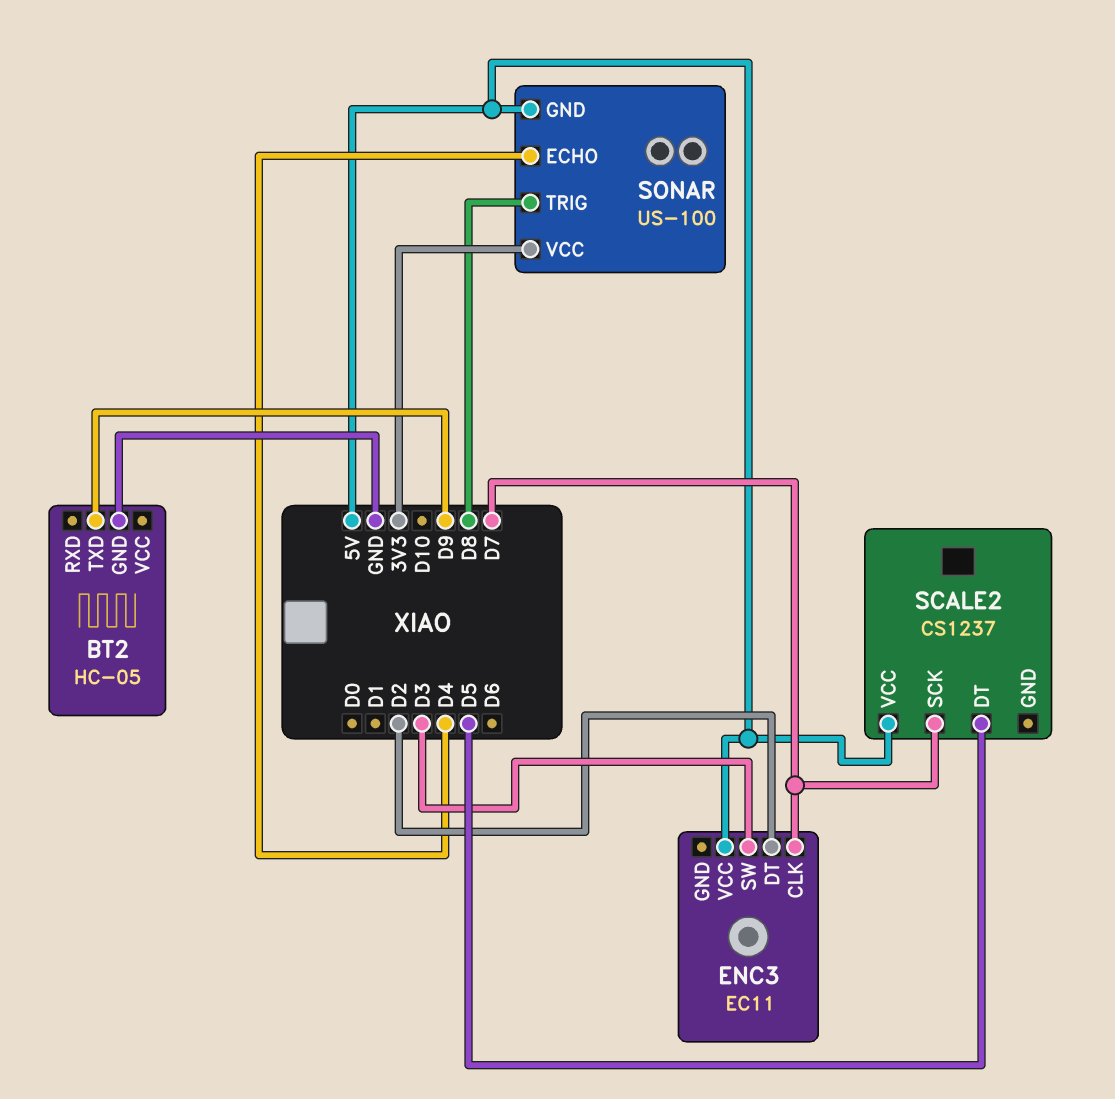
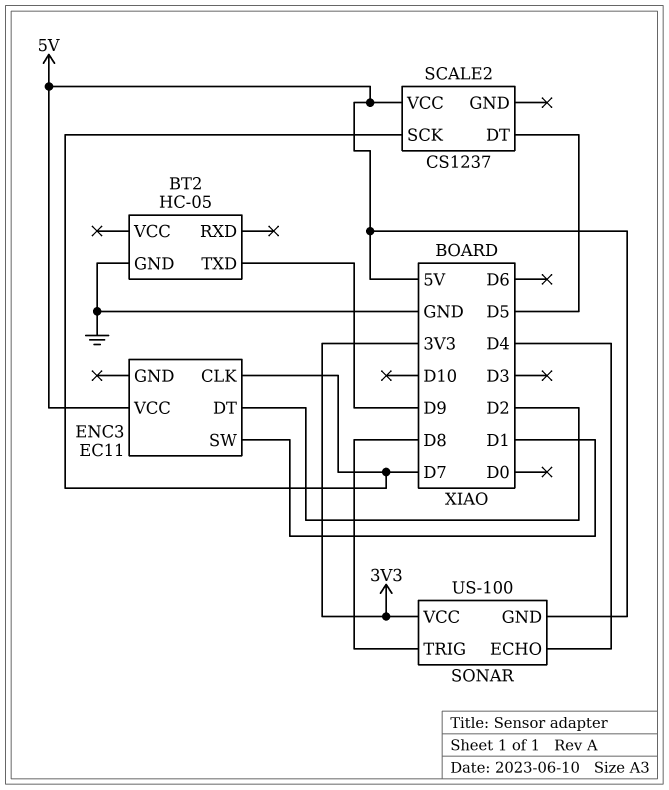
ENC3 pin SW: D3 -> D1

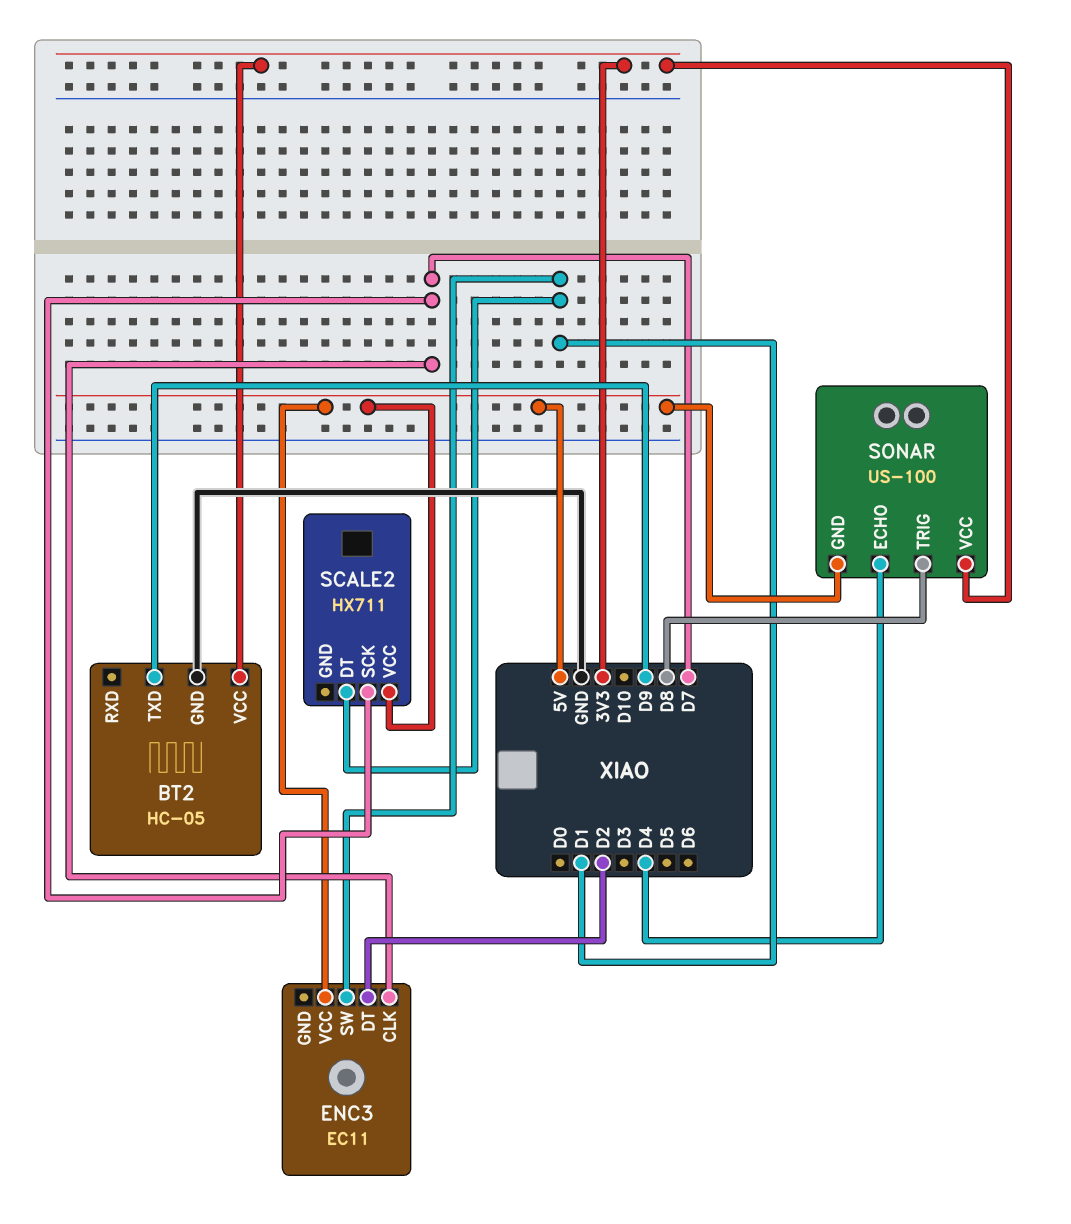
BT2 pin VCC: none -> 3V3
SCALE2: CS1237 -> HX711
SCALE2 pin DT: D5 -> D1

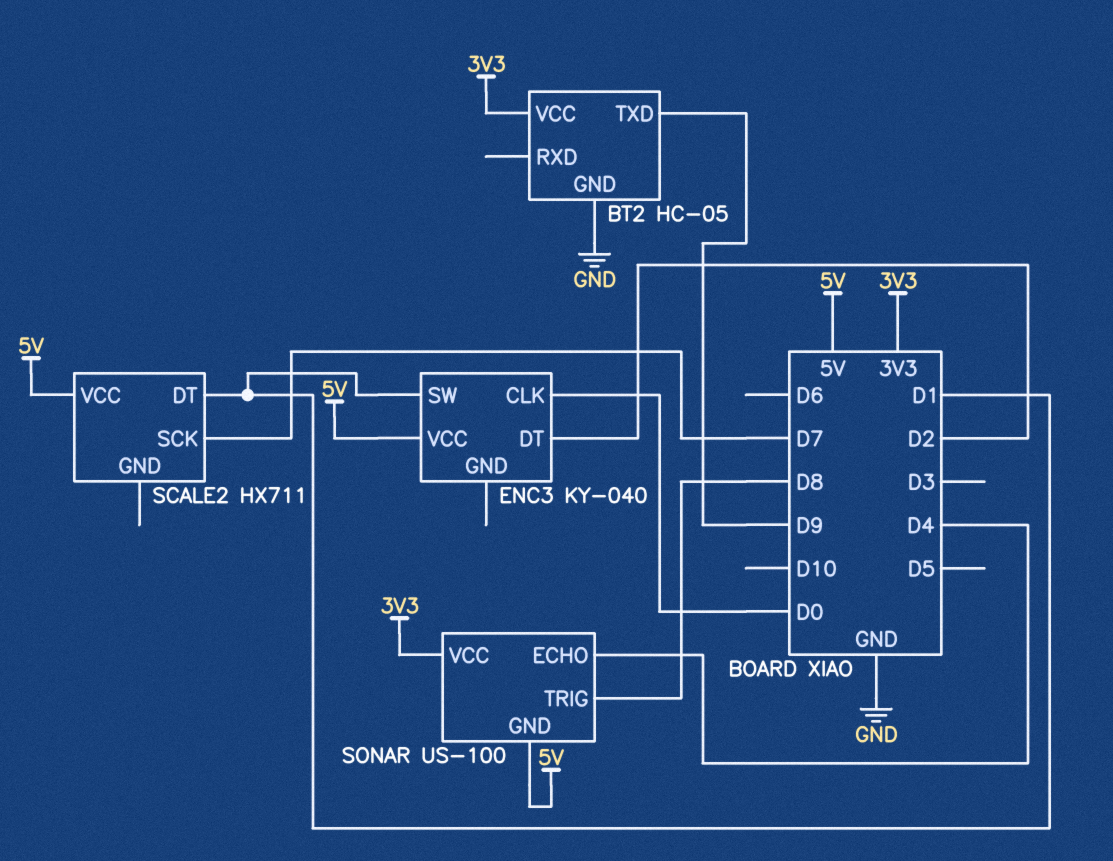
ENC3: EC11 -> KY-040
ENC3 pin CLK: D7 -> D0

